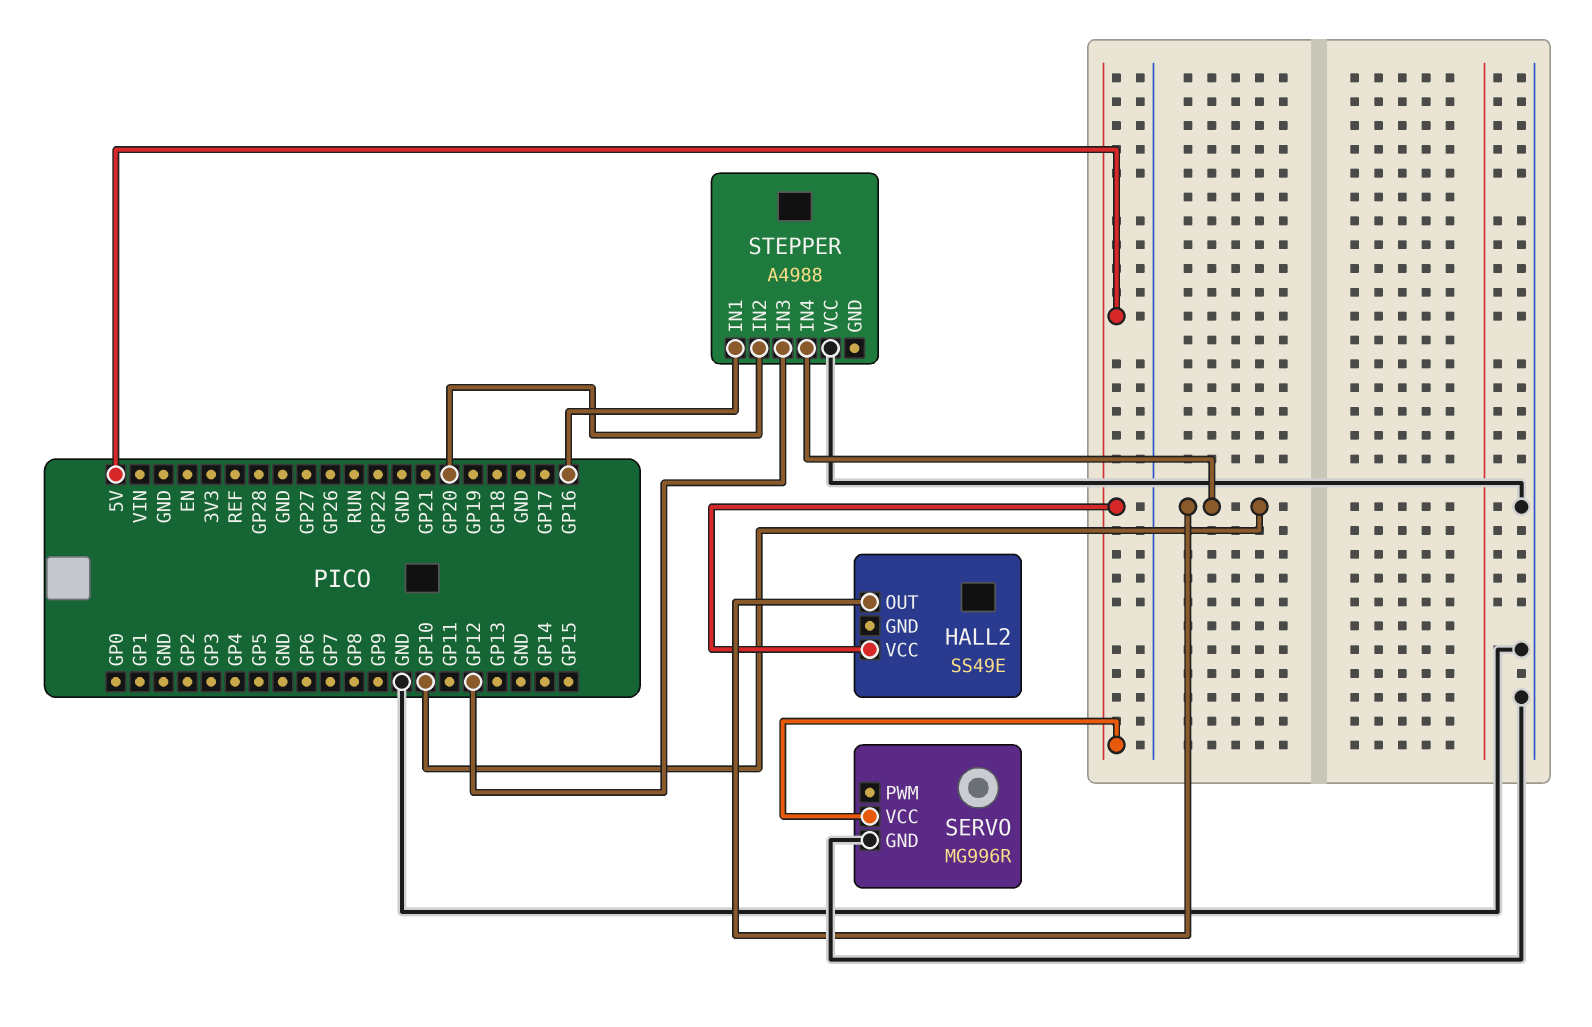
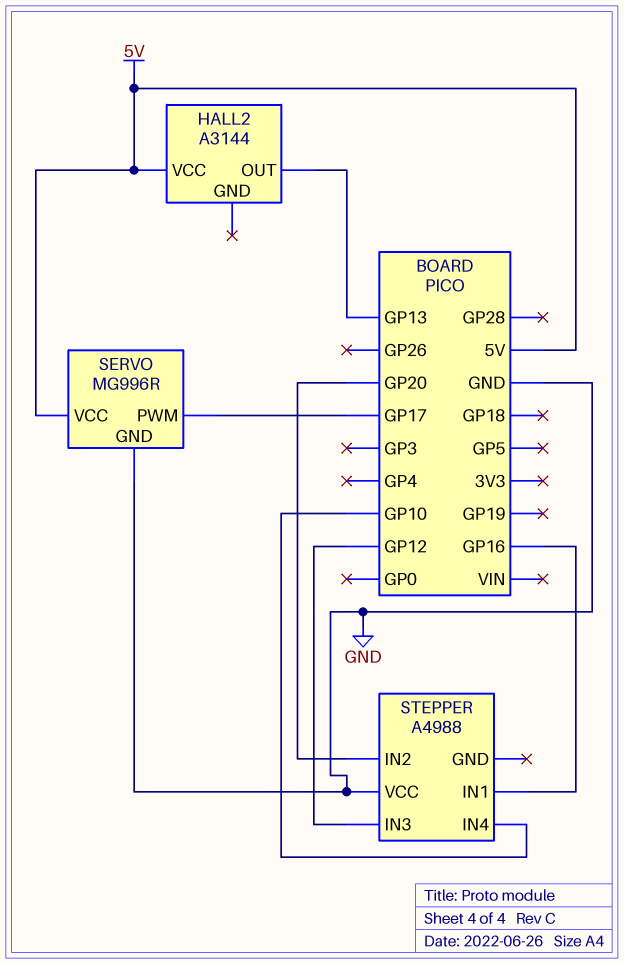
HALL2: SS49E -> A3144
HALL2 pin OUT: GP10 -> GP13
SERVO pin PWM: none -> GP17

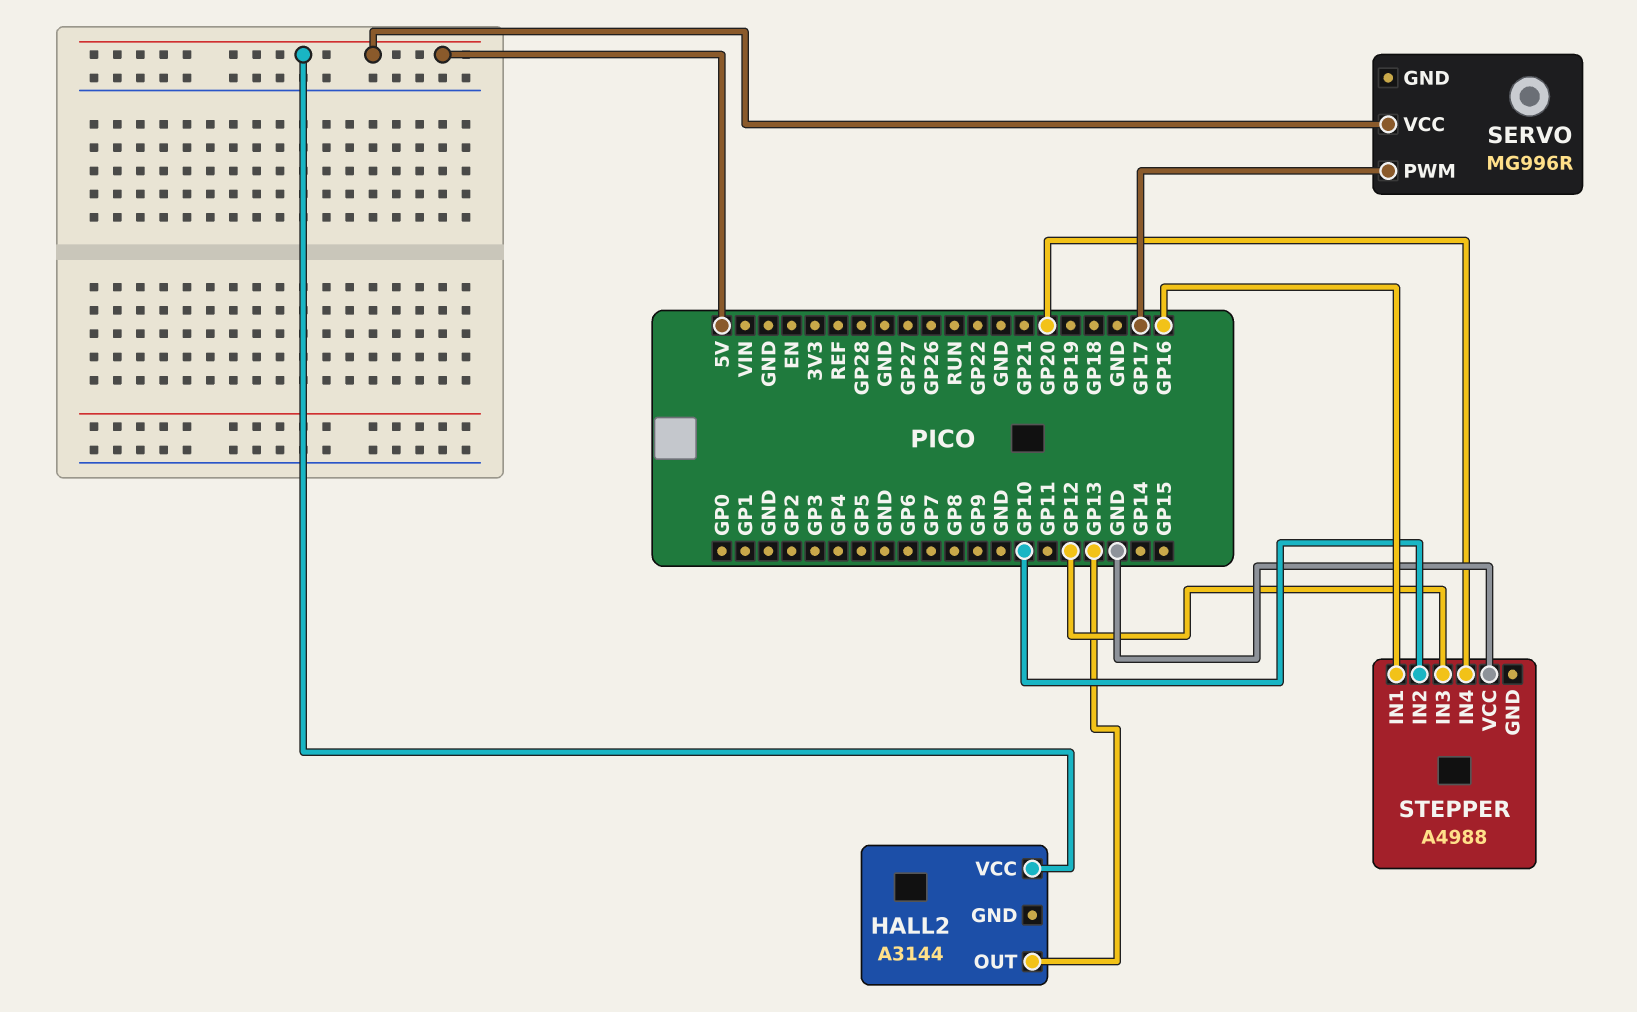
SERVO pin GND: GND -> none
STEPPER pin IN2: GP20 -> GP10
STEPPER pin IN4: GP10 -> GP20

